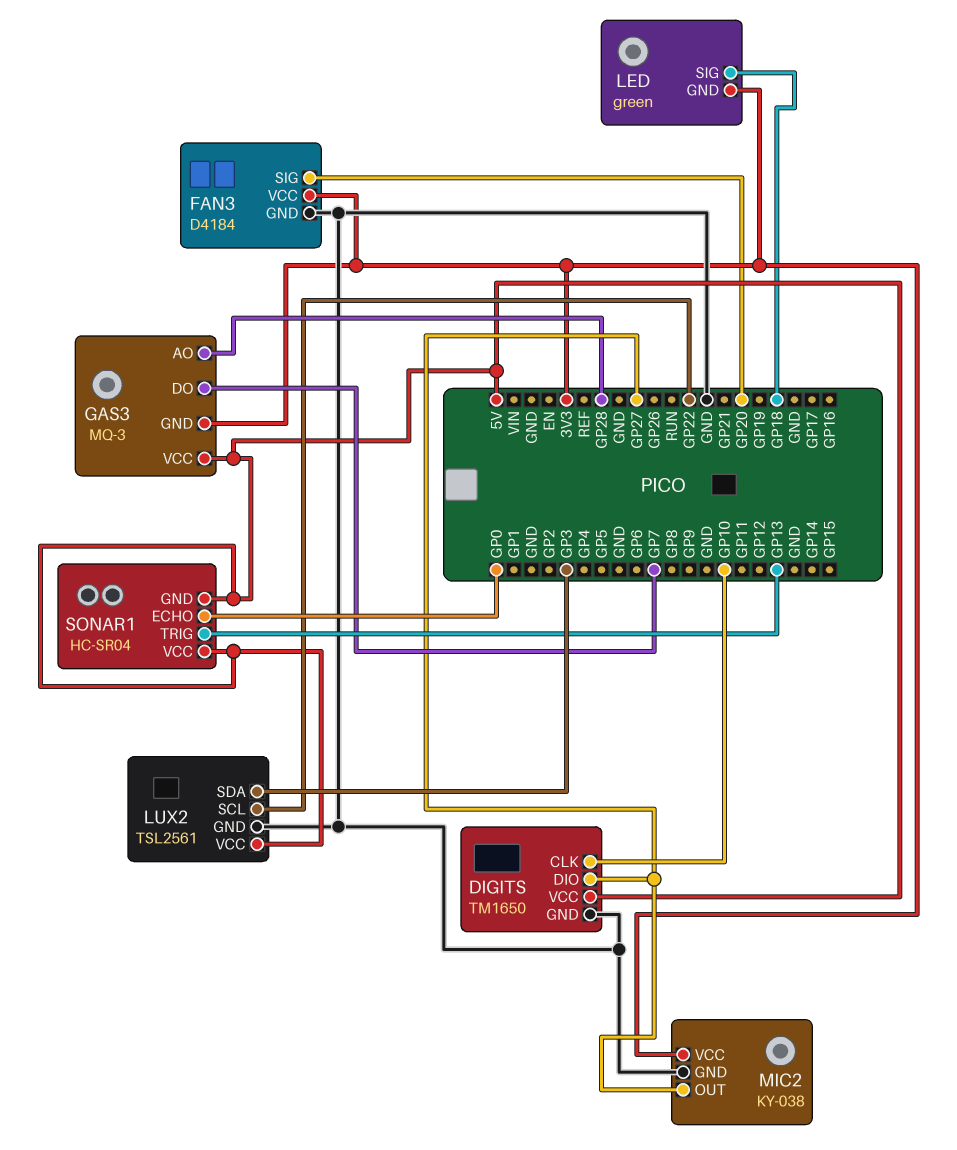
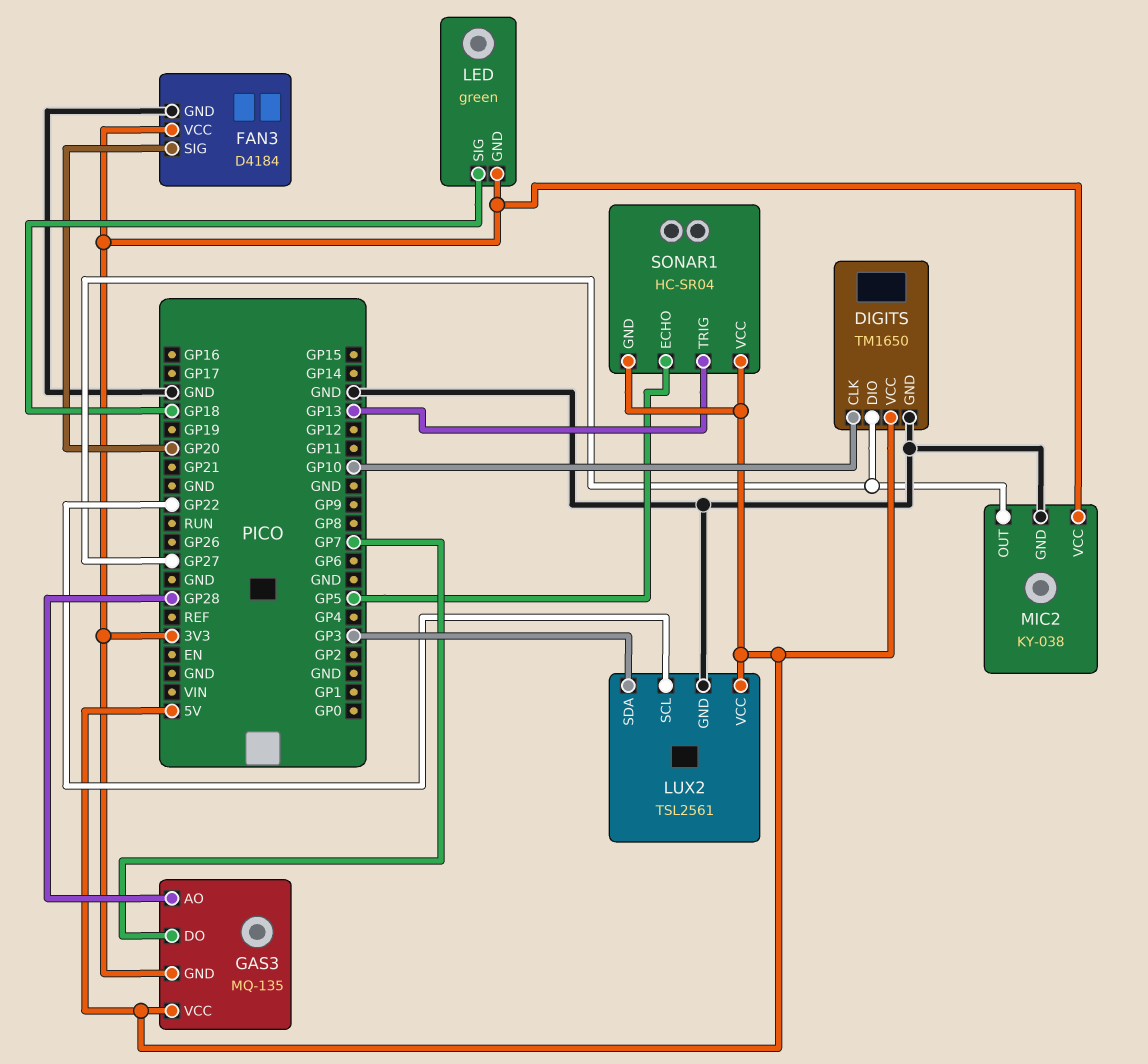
GAS3: MQ-3 -> MQ-135
SONAR1 pin ECHO: GP0 -> GP5

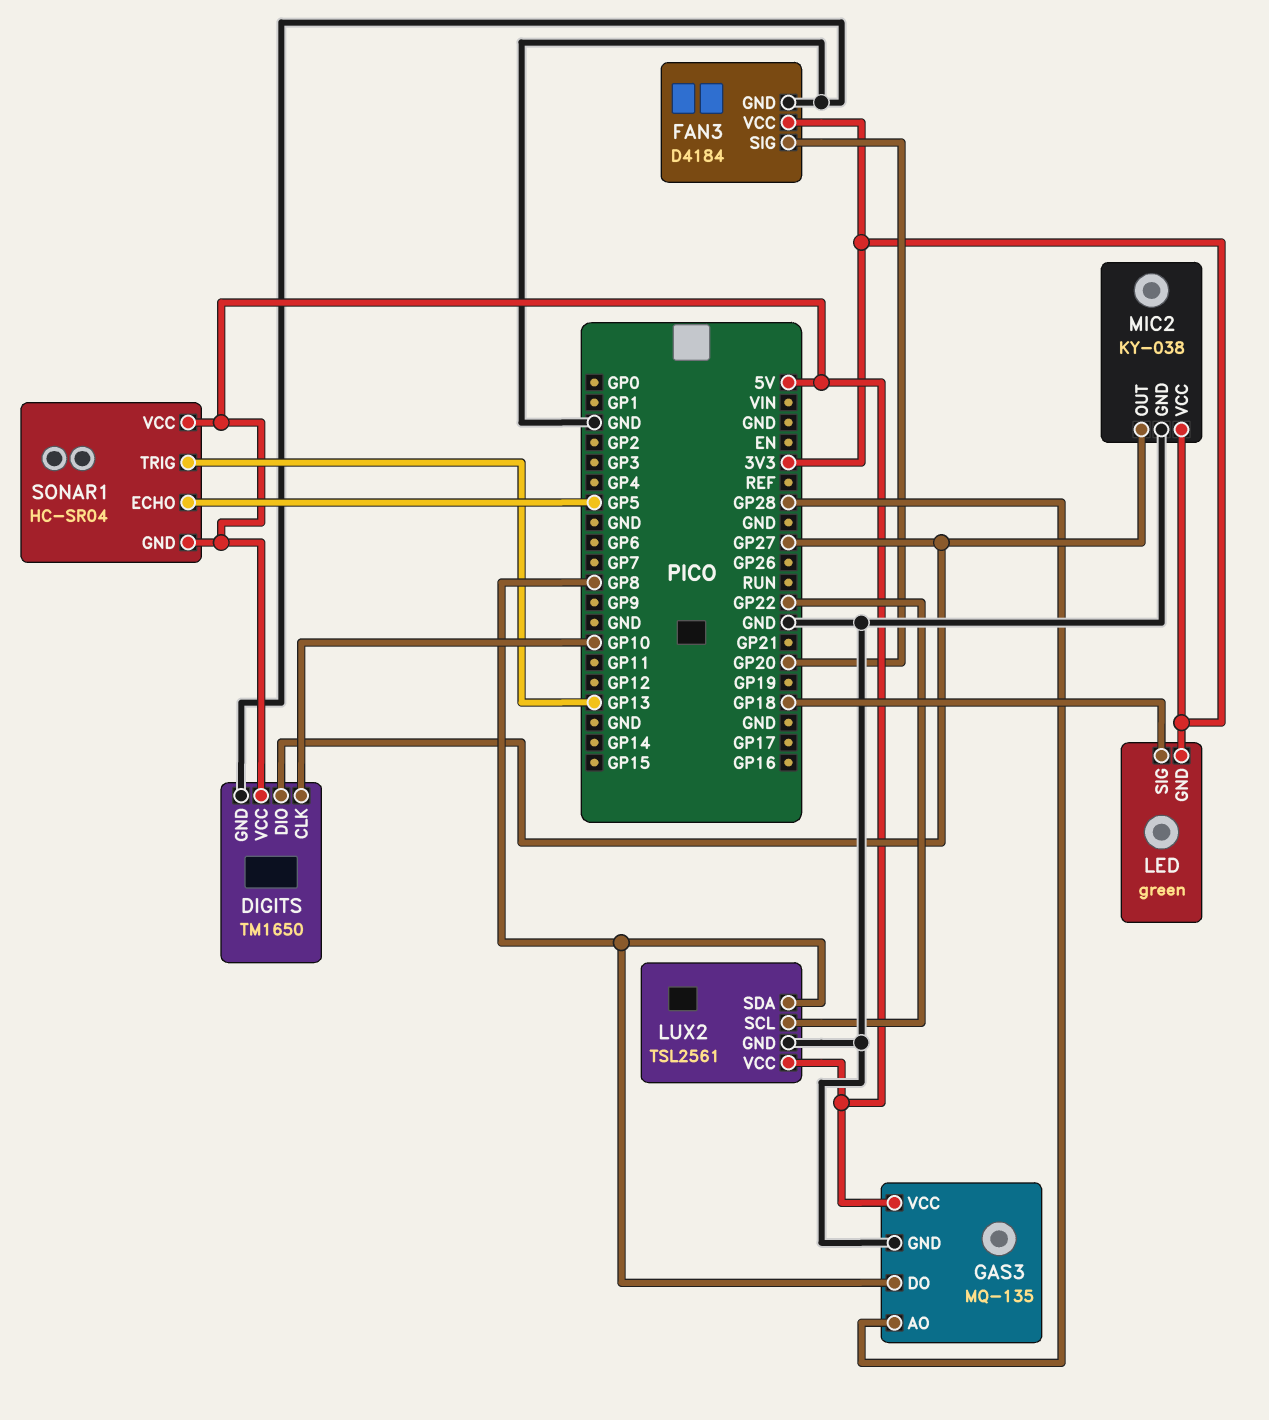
GAS3 pin DO: GP7 -> GP8
GAS3 pin GND: 3V3 -> GND
LUX2 pin SDA: GP3 -> GP8

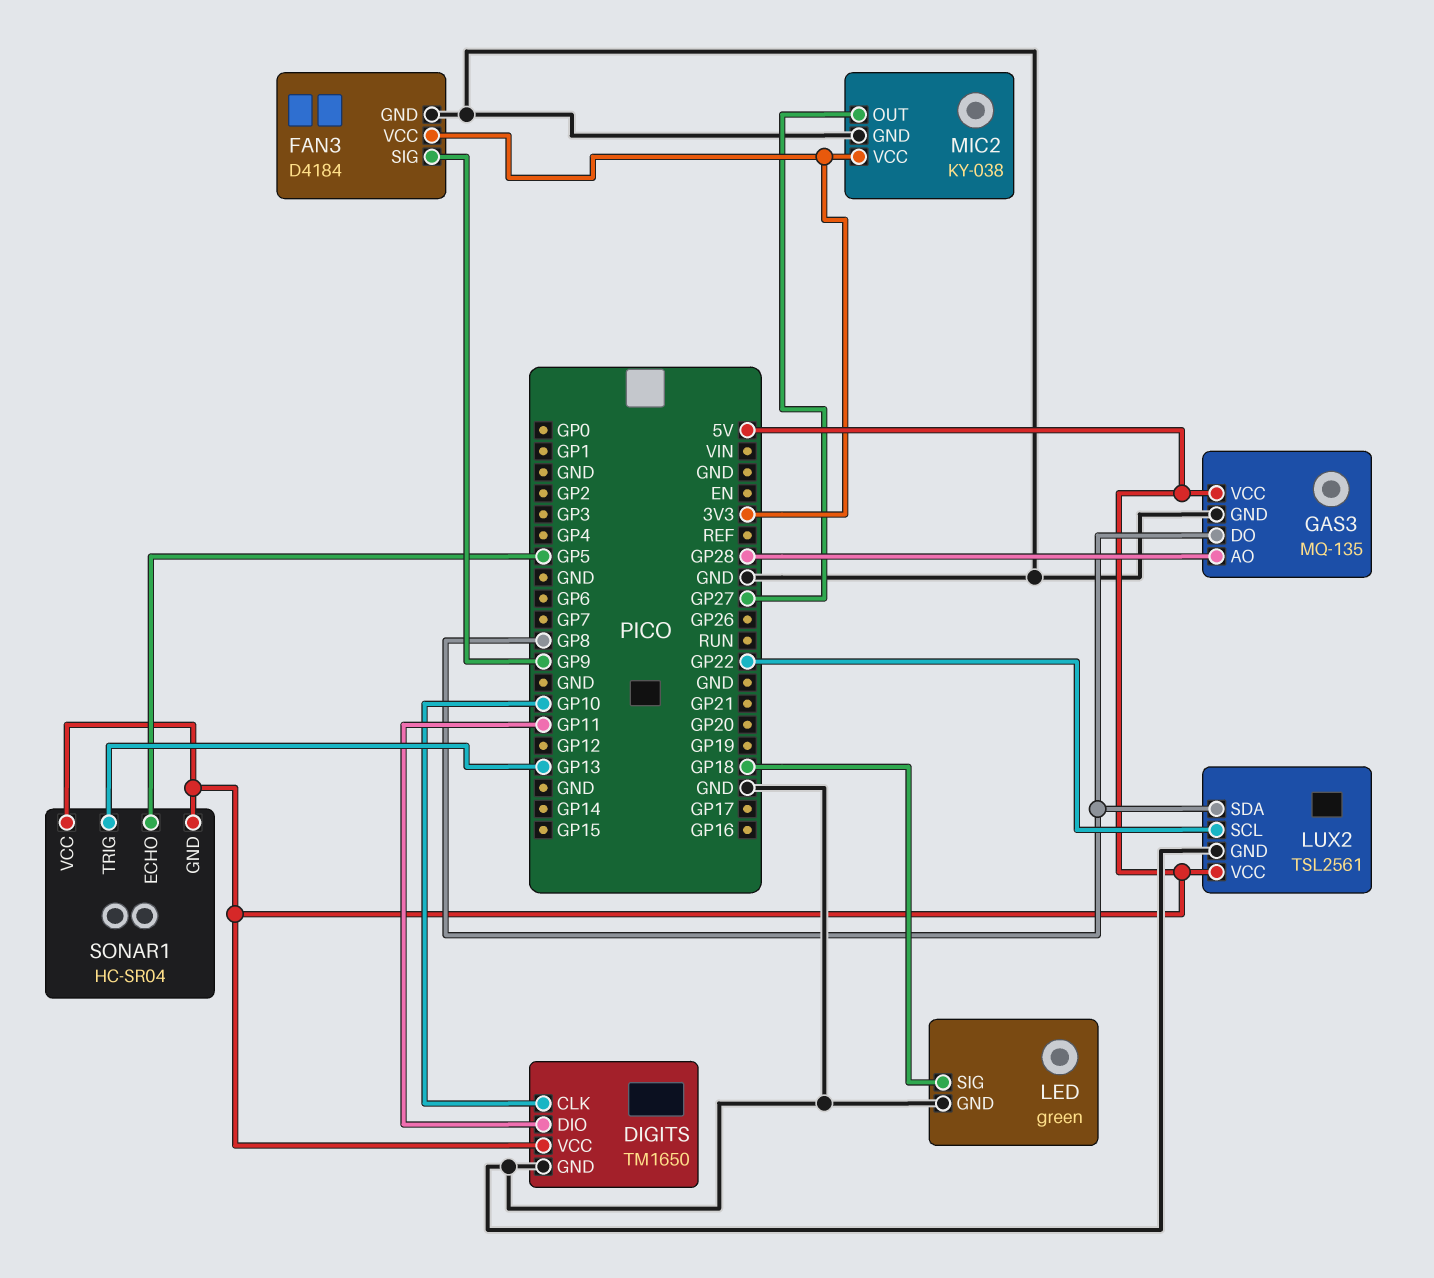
DIGITS pin DIO: GP27 -> GP11
FAN3 pin SIG: GP20 -> GP9
LED pin GND: 3V3 -> GND

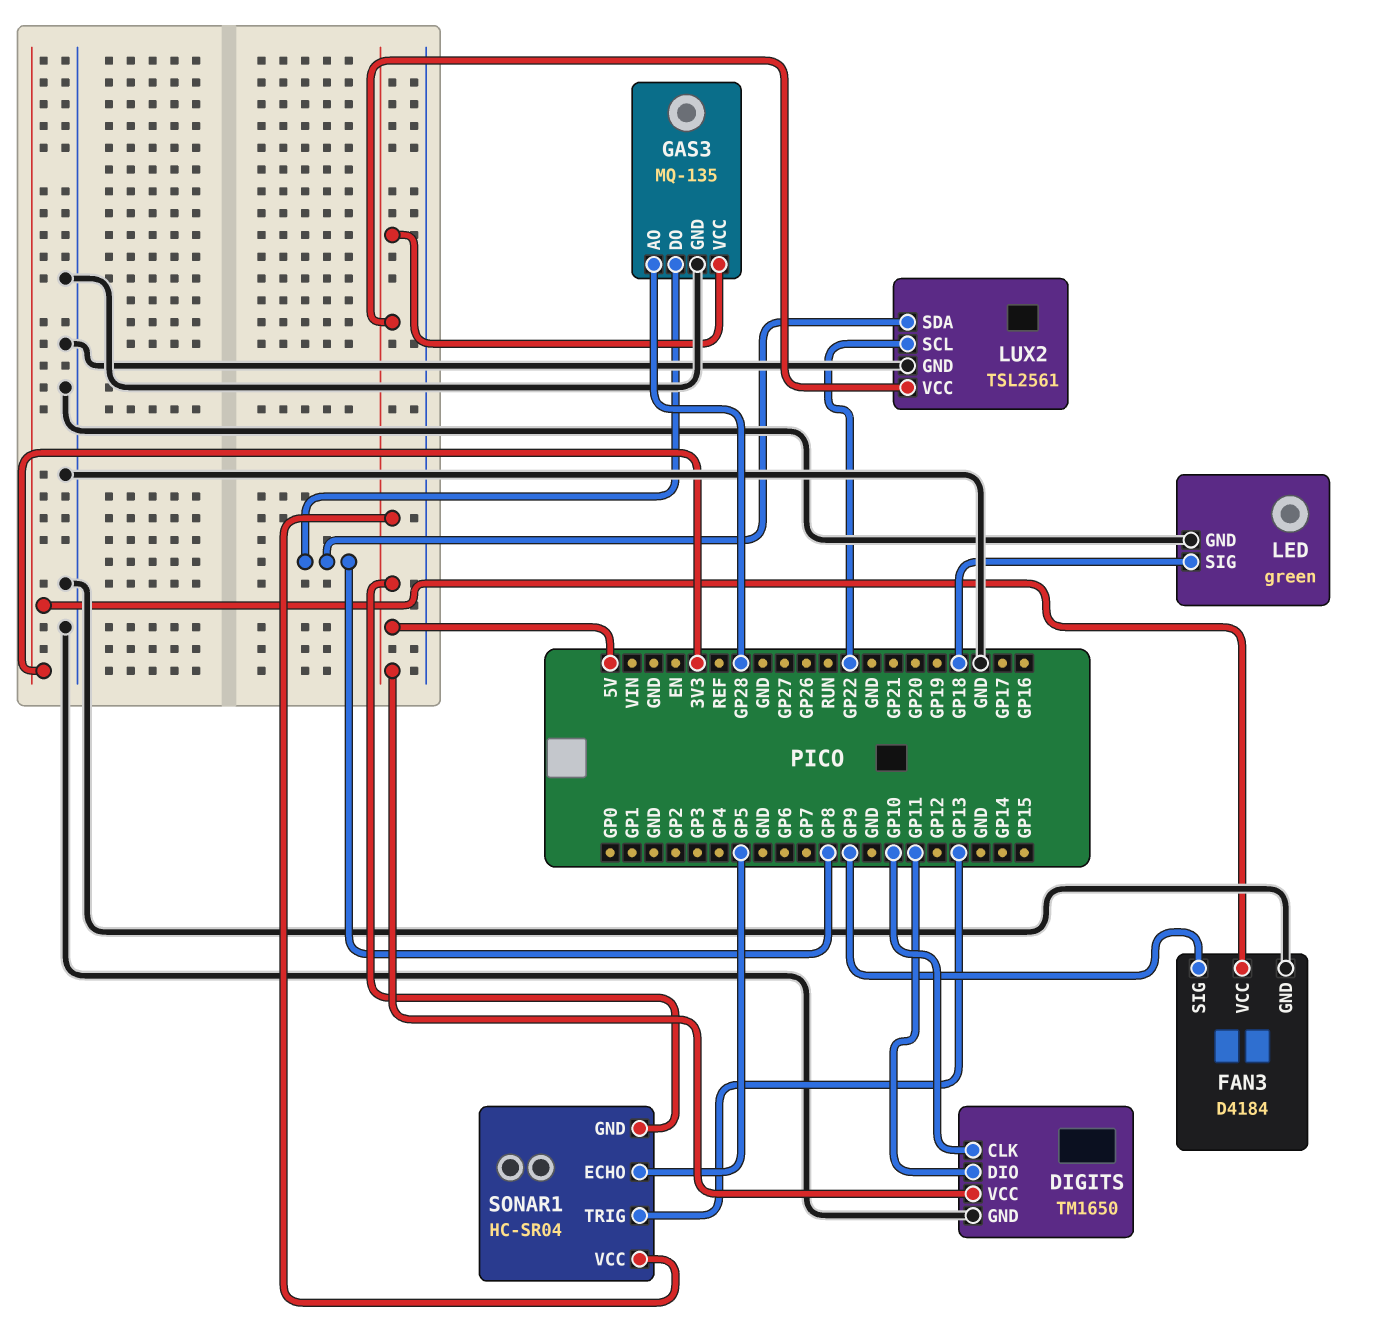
MIC2: KY-038 -> none
MIC2 pin GND: GND -> none
MIC2 pin OUT: GP27 -> none
MIC2 pin VCC: 3V3 -> none

